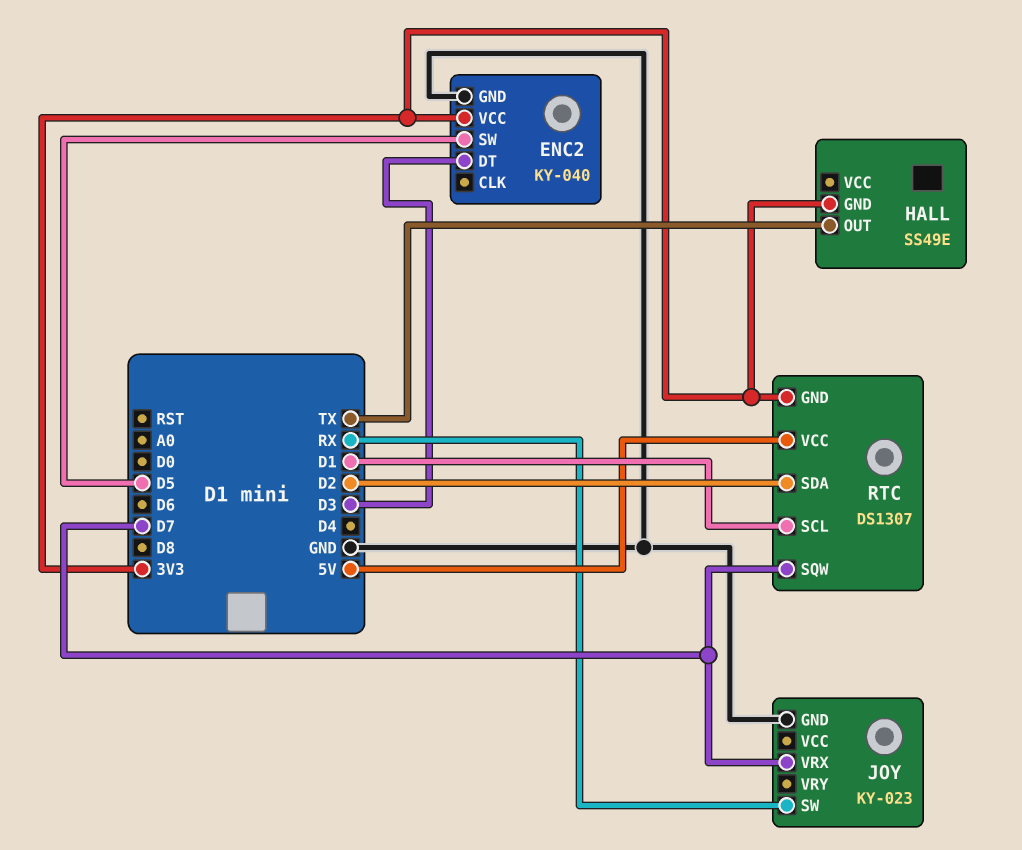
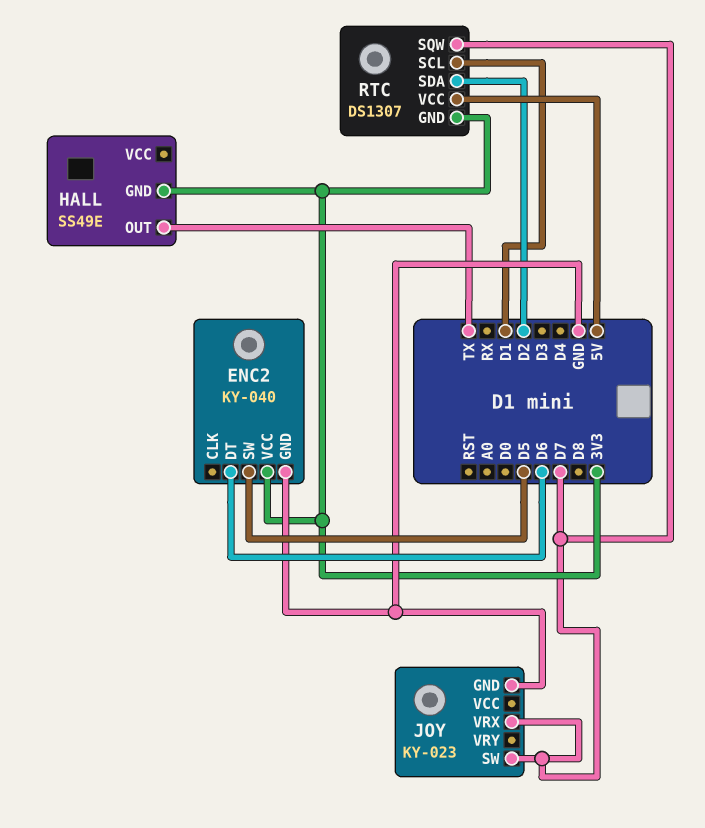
ENC2 pin DT: D3 -> D6
JOY pin SW: RX -> D7

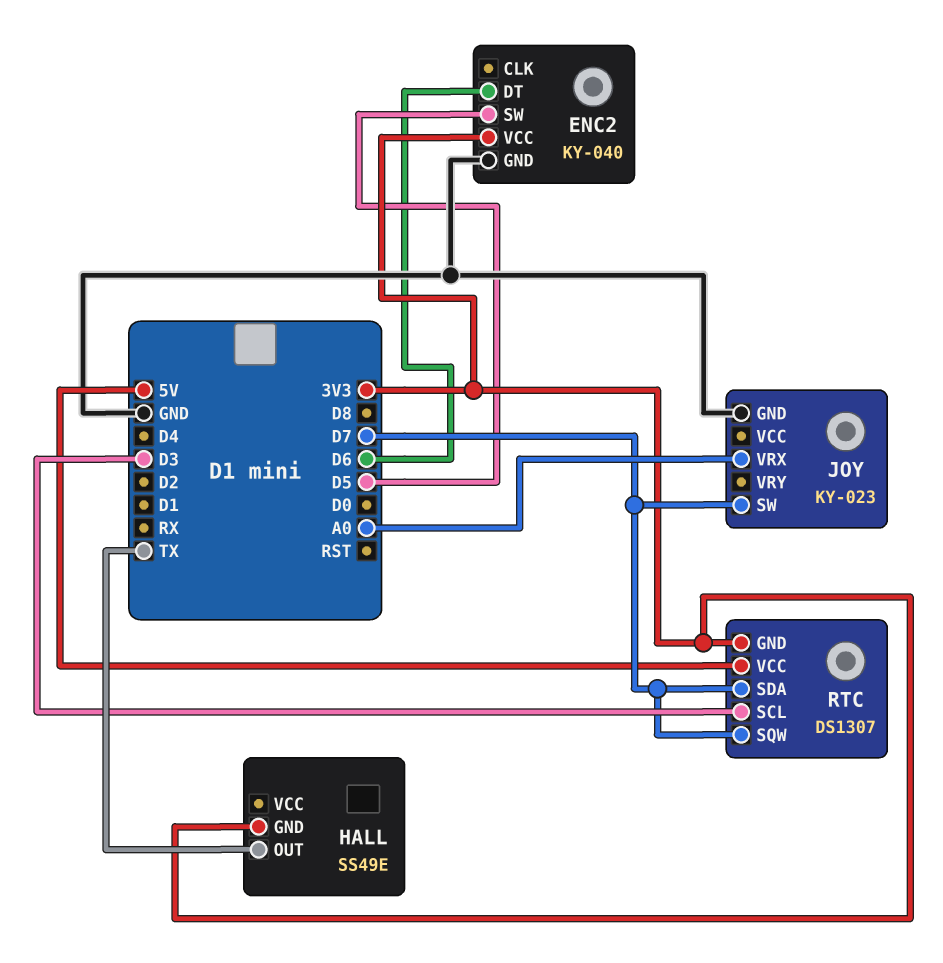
JOY pin VRX: D7 -> A0
RTC pin SCL: D1 -> D3
RTC pin SDA: D2 -> D7

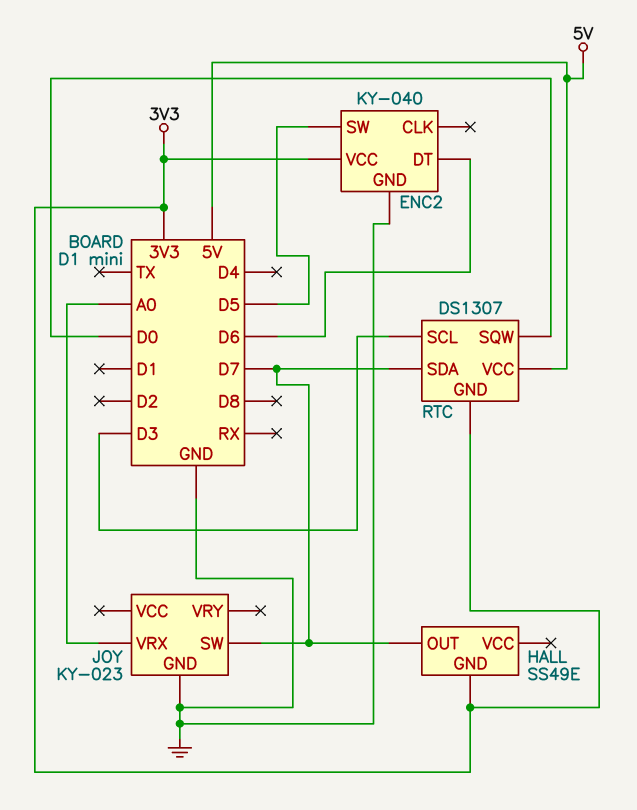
HALL pin OUT: TX -> D7
RTC pin SQW: D7 -> D0

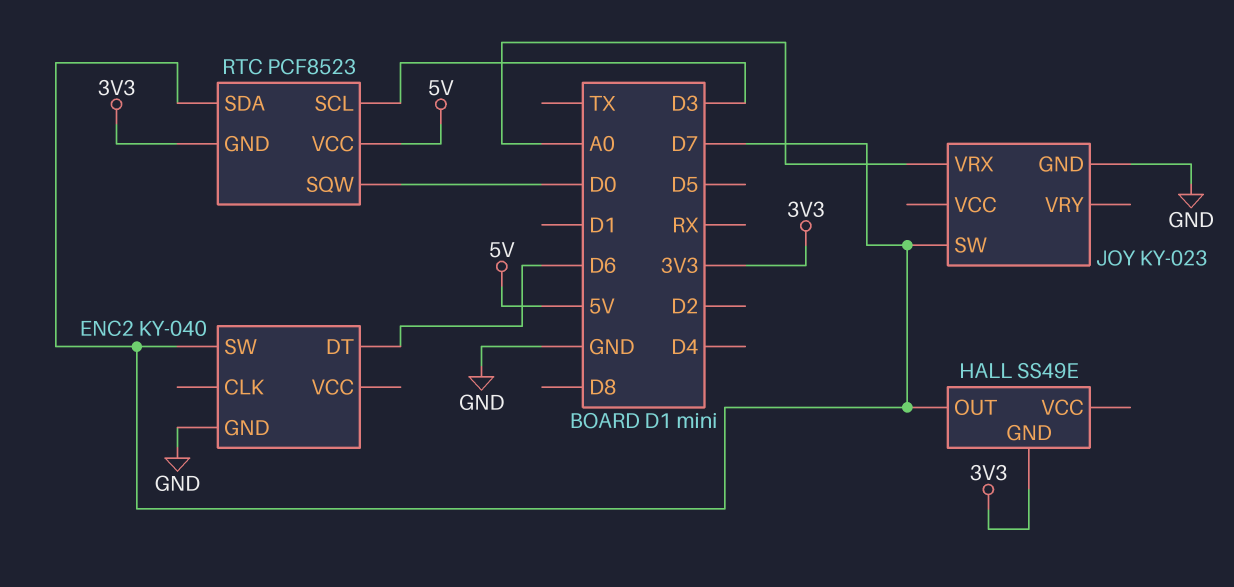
ENC2 pin SW: D5 -> D7
ENC2 pin VCC: 3V3 -> none
RTC: DS1307 -> PCF8523

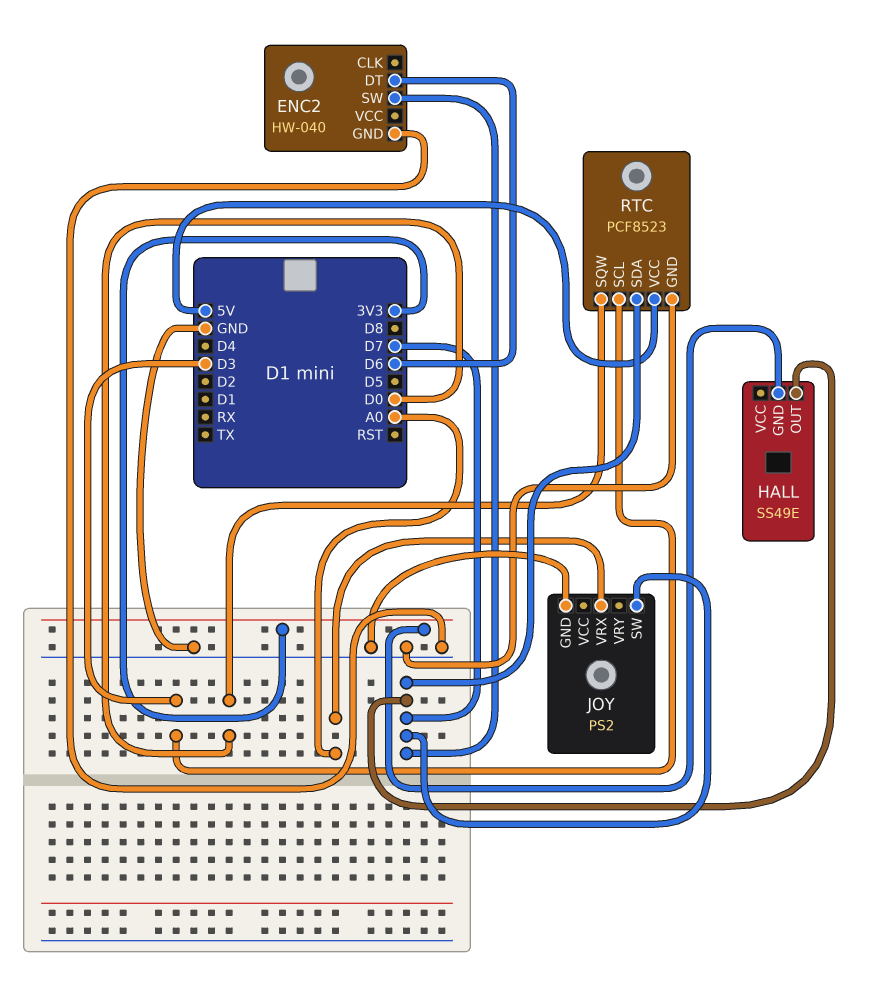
ENC2: KY-040 -> HW-040
JOY: KY-023 -> PS2
RTC pin GND: 3V3 -> GND

